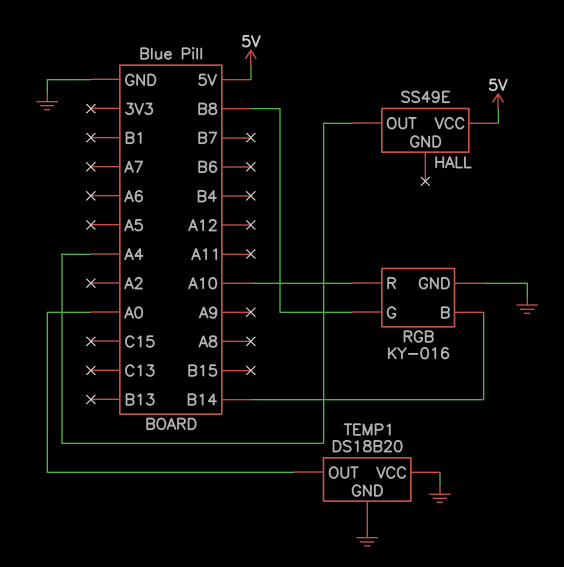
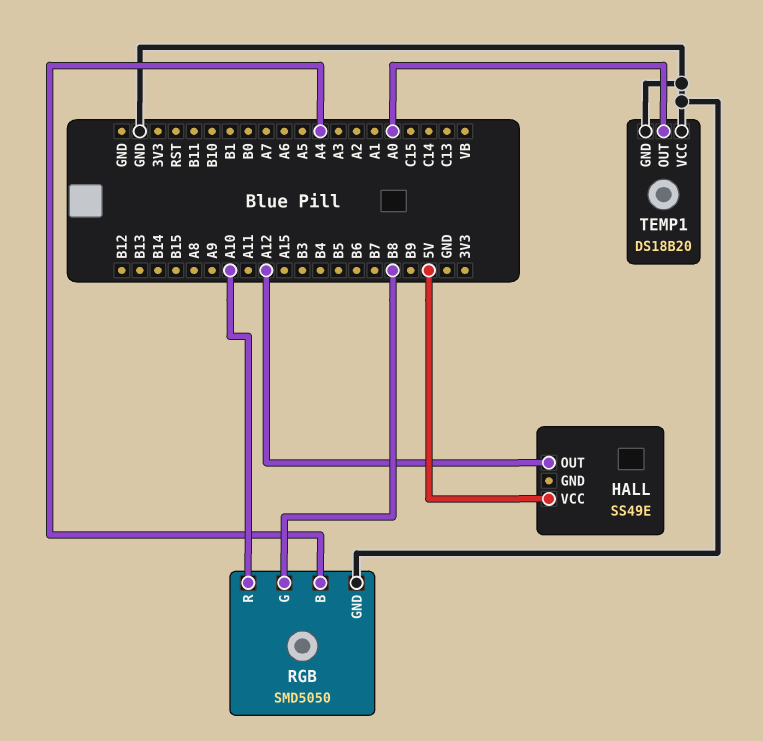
HALL pin OUT: A4 -> A12
RGB: KY-016 -> SMD5050
RGB pin B: B14 -> A4

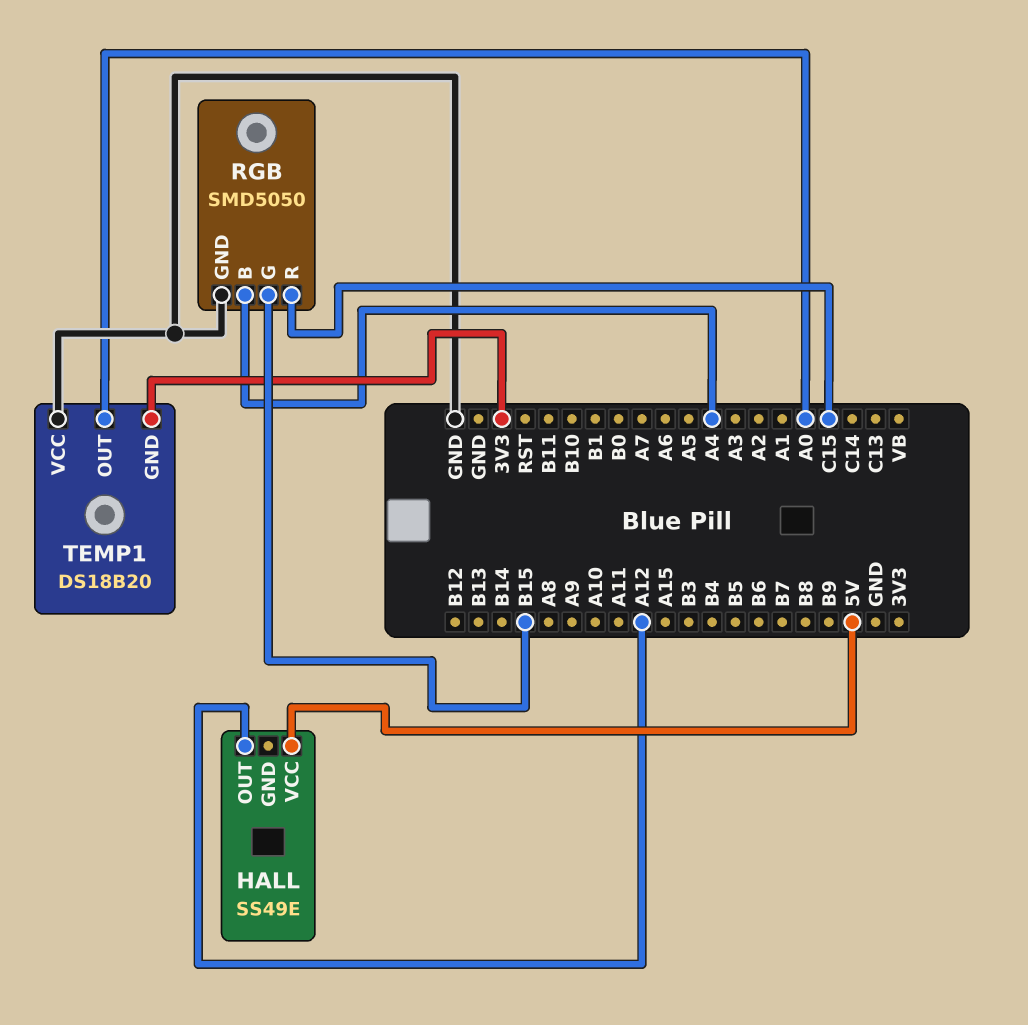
RGB pin G: B8 -> B15
RGB pin R: A10 -> C15
TEMP1 pin GND: GND -> 3V3

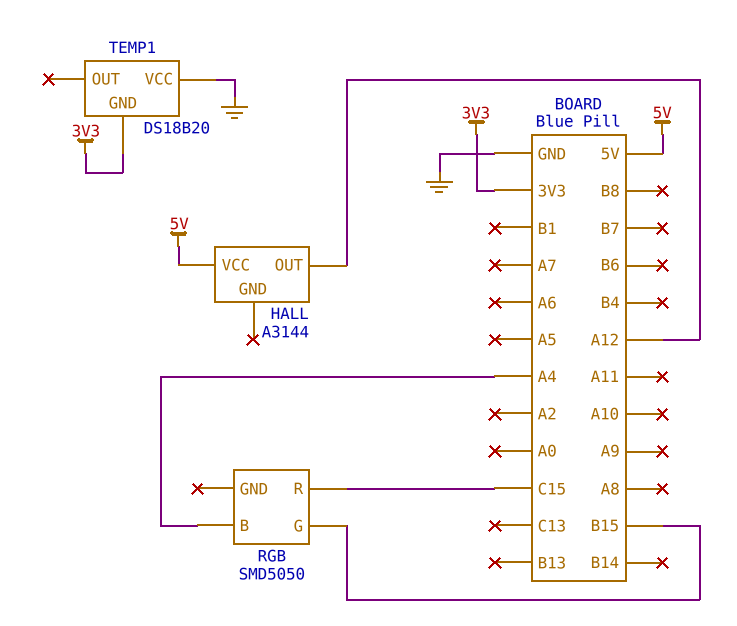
HALL: SS49E -> A3144
RGB pin GND: GND -> none
TEMP1 pin OUT: A0 -> none

